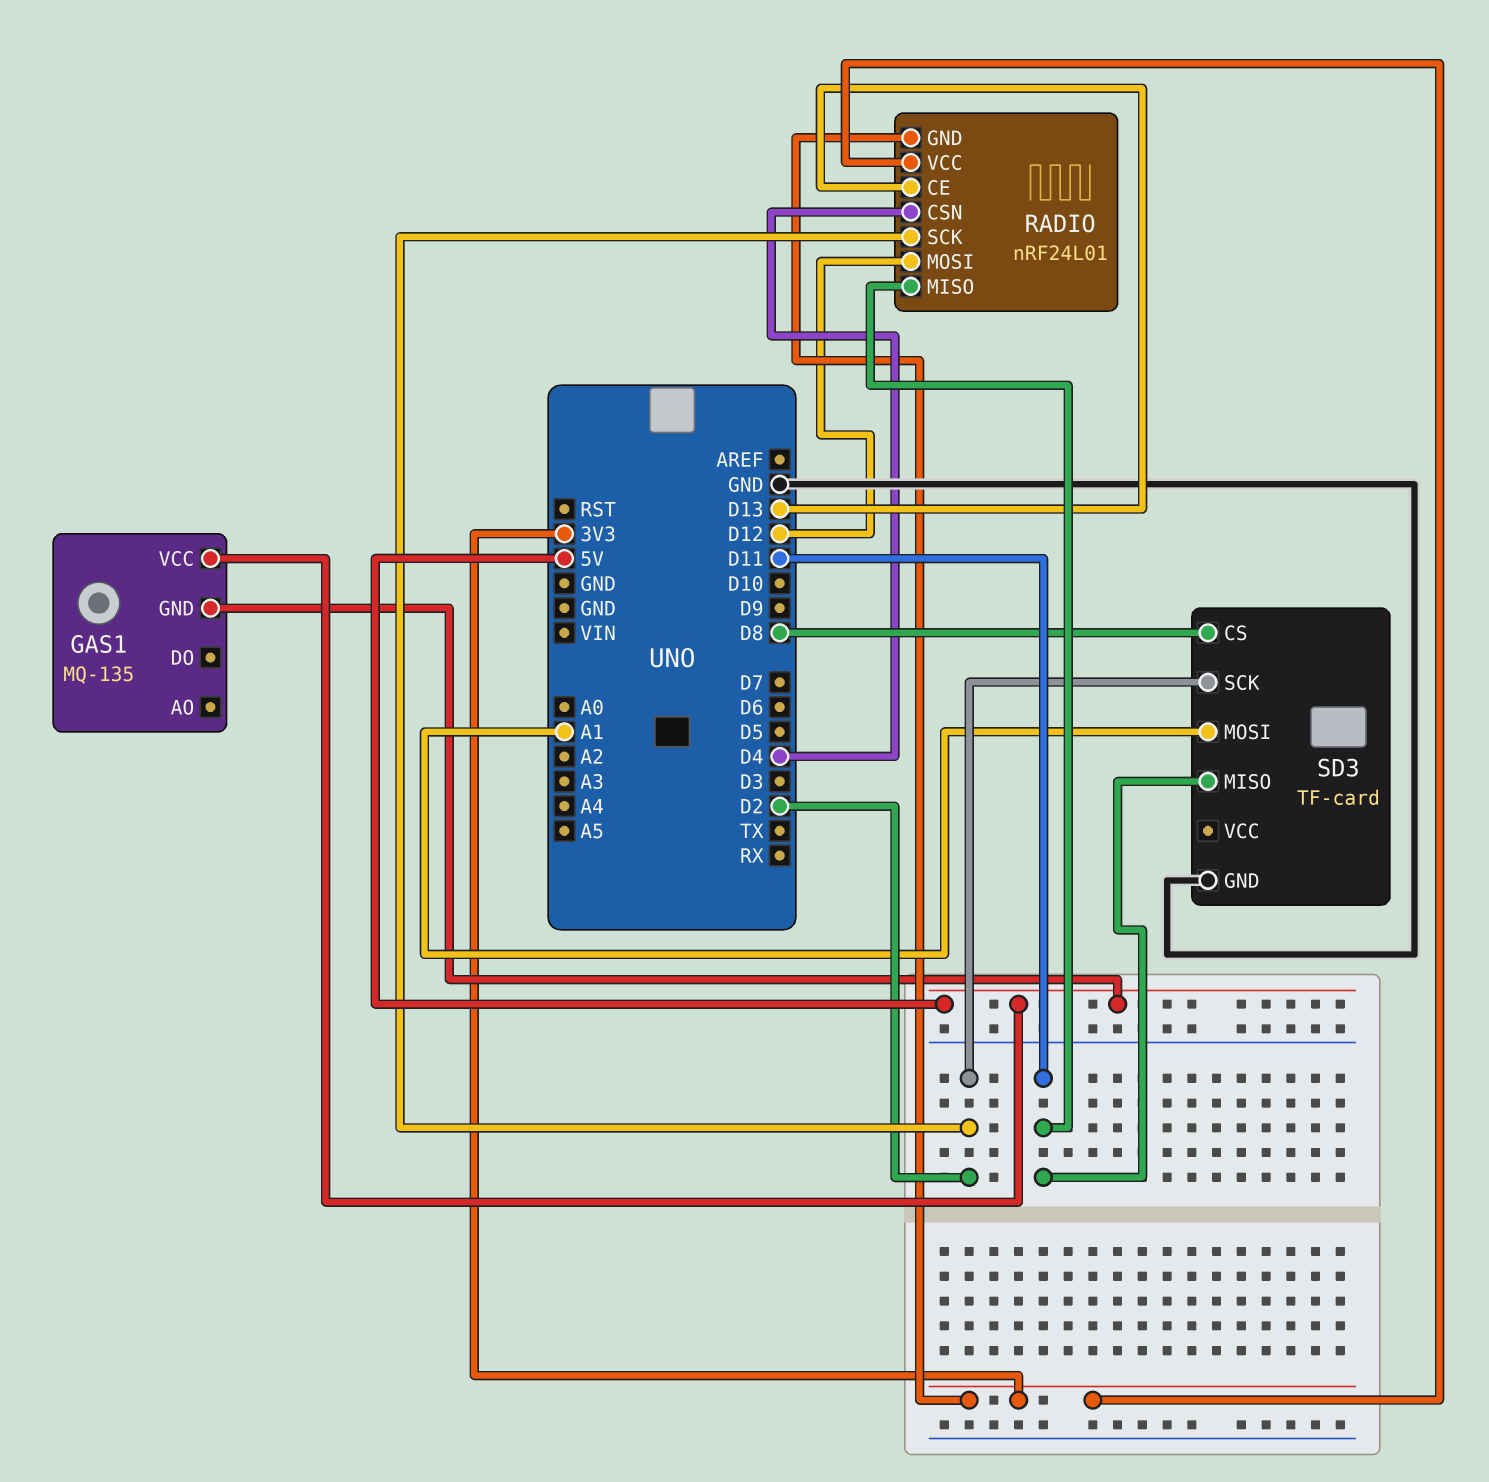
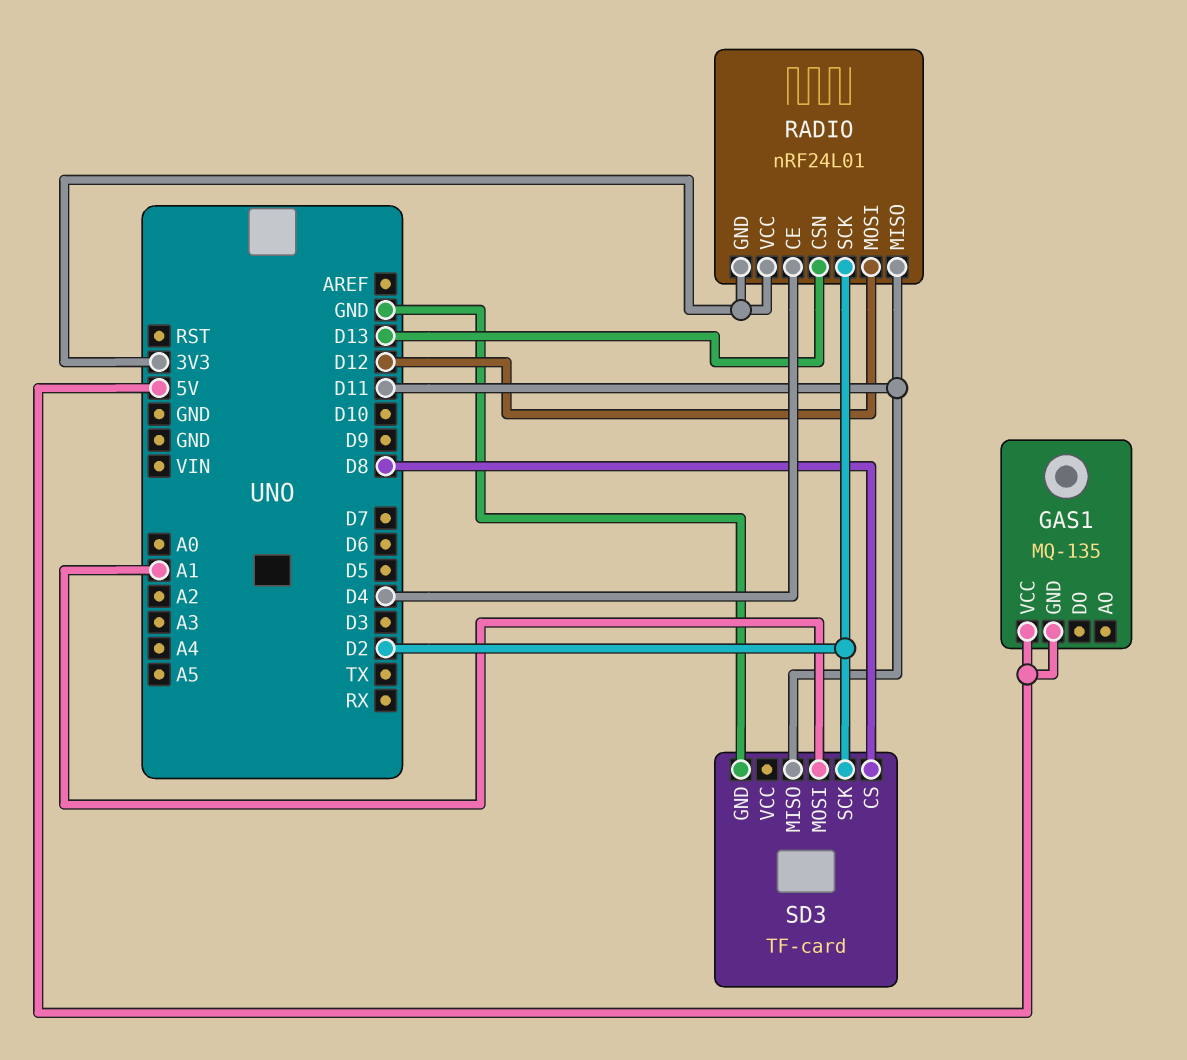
RADIO pin CE: D13 -> D4
RADIO pin CSN: D4 -> D13

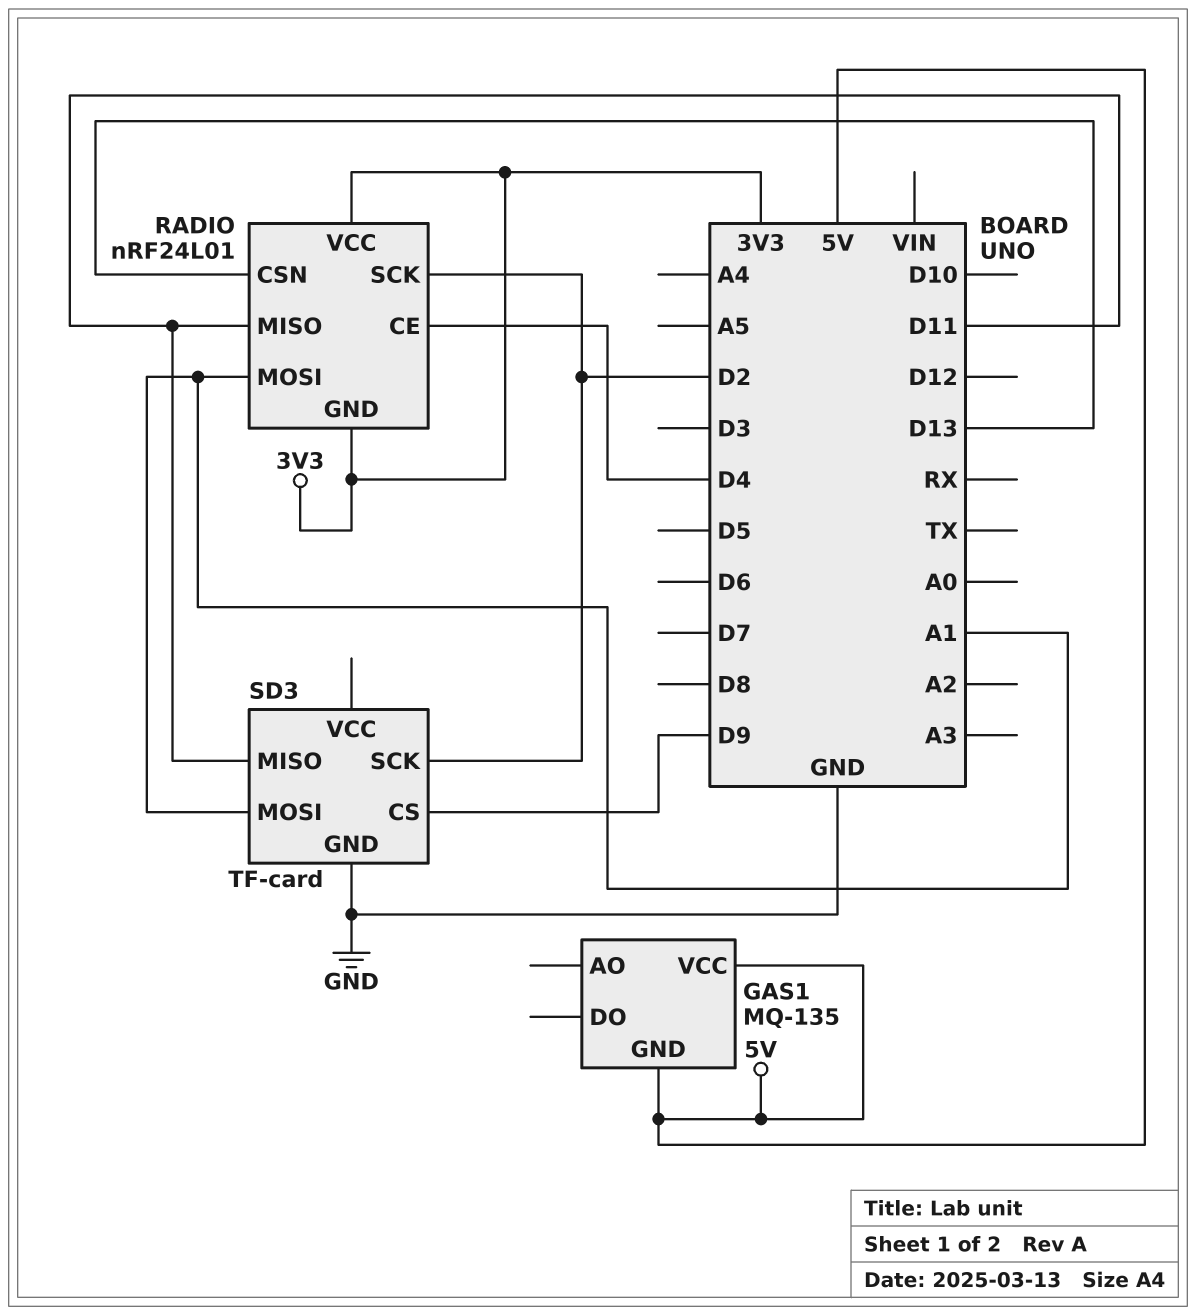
RADIO pin MOSI: D12 -> A1
SD3 pin CS: D8 -> D9

